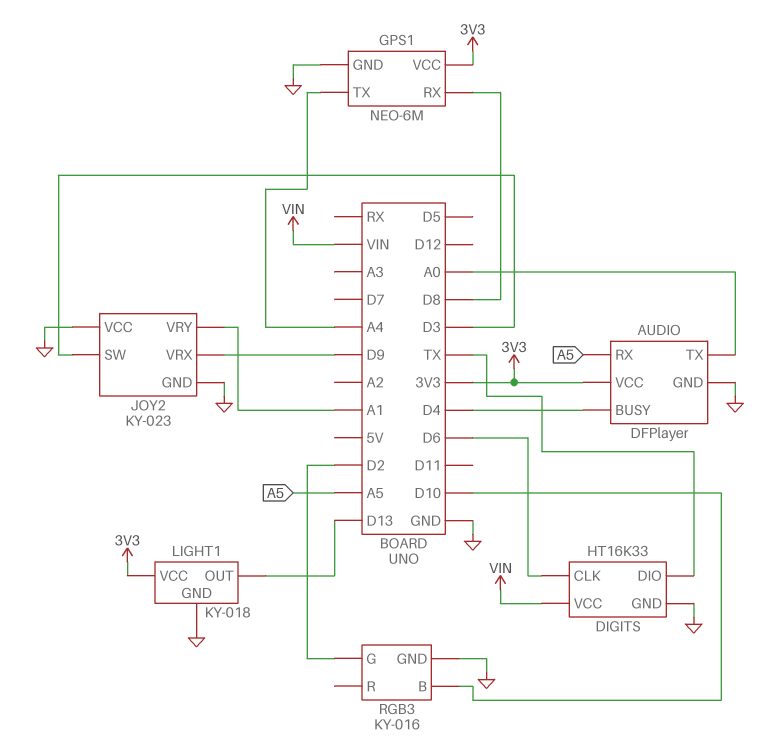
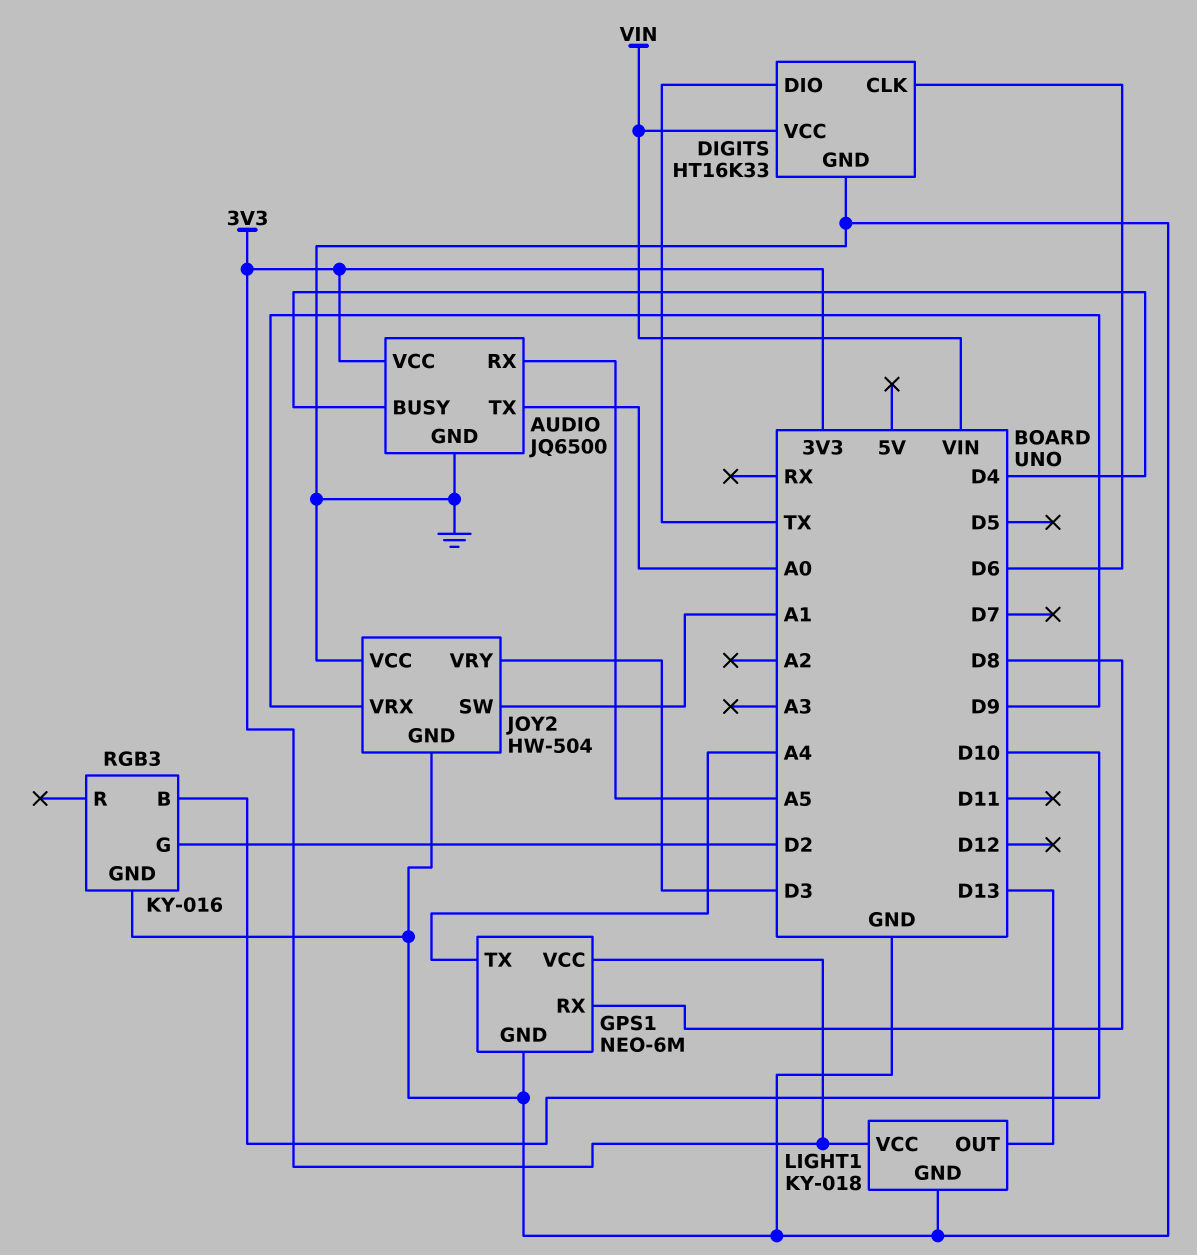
AUDIO: DFPlayer -> JQ6500
JOY2: KY-023 -> HW-504
JOY2 pin SW: D3 -> A1
JOY2 pin VRY: A1 -> D3

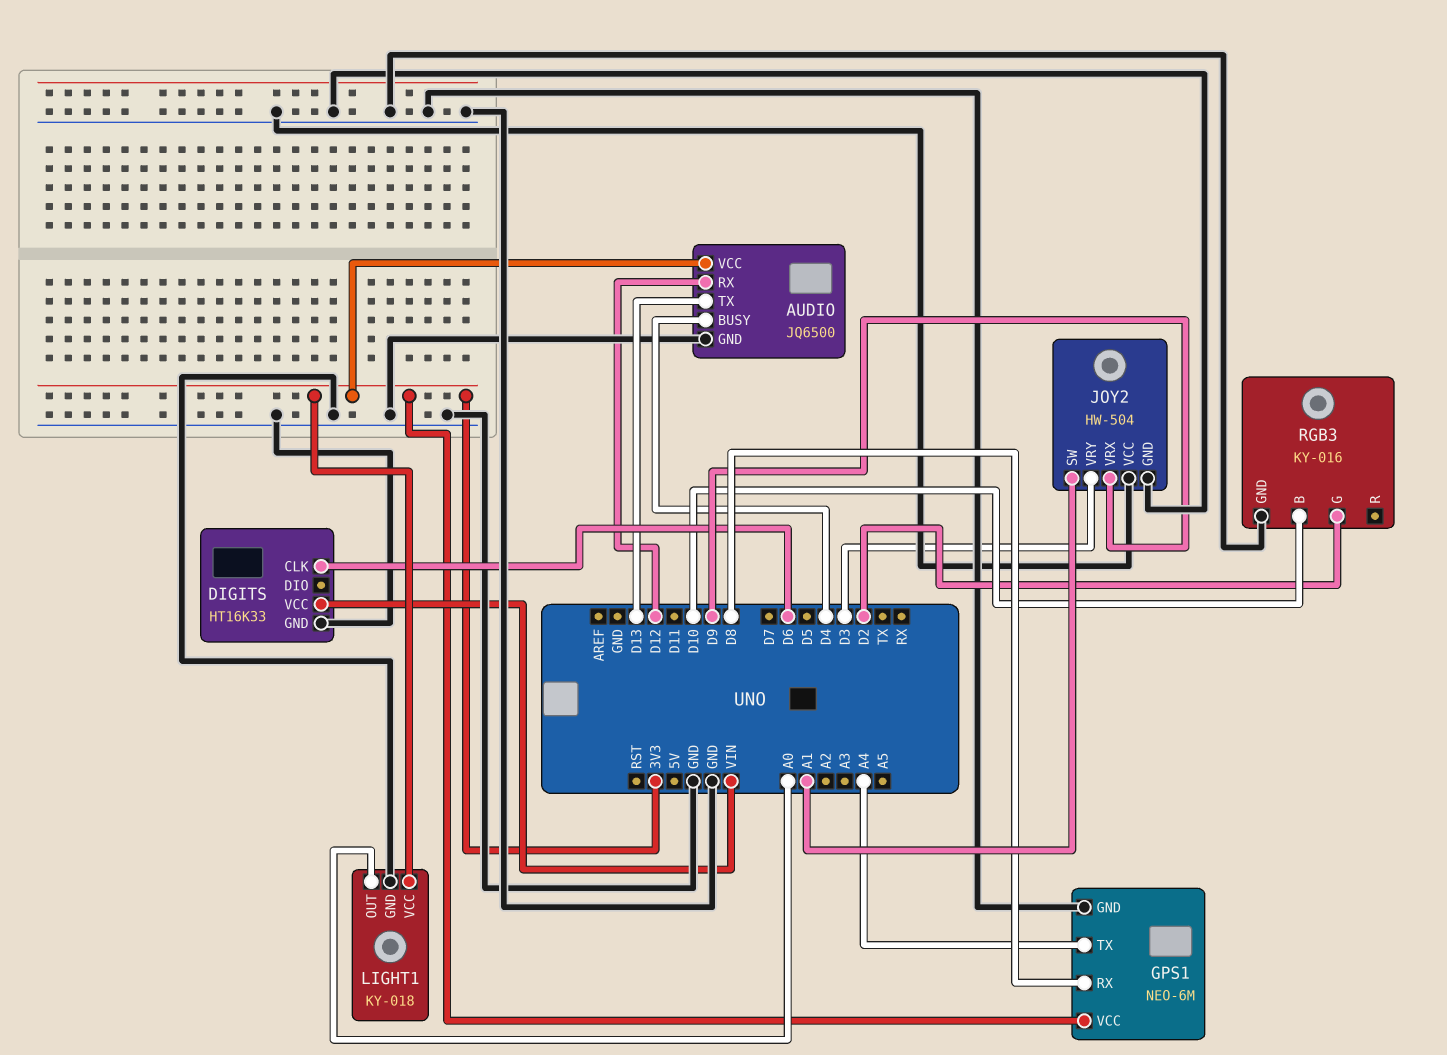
AUDIO pin RX: A5 -> D12
AUDIO pin TX: A0 -> D13
DIGITS pin DIO: TX -> none
LIGHT1 pin OUT: D13 -> A0

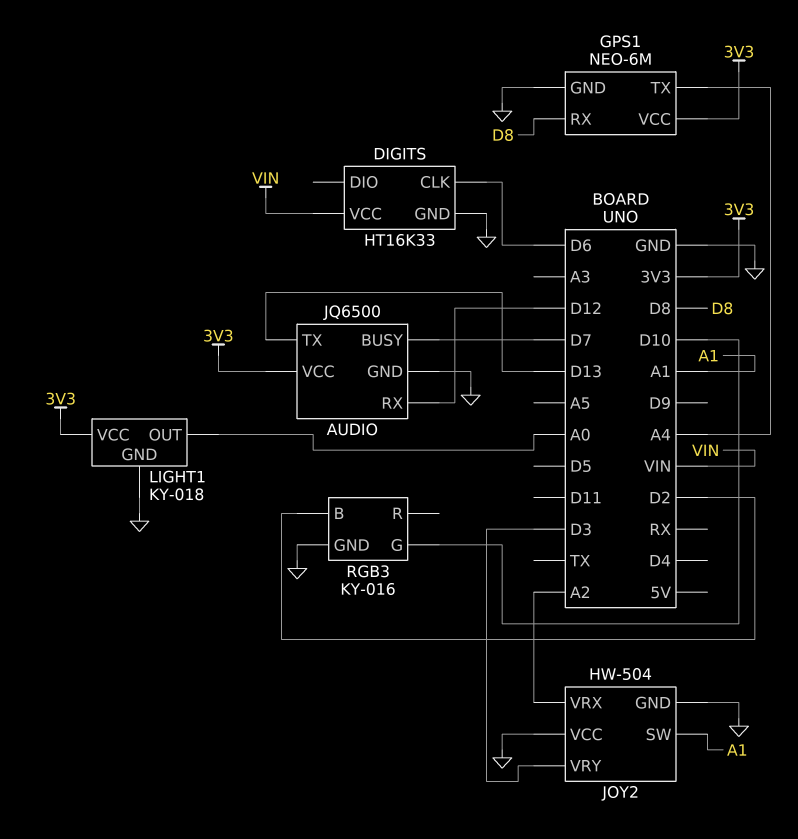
AUDIO pin BUSY: D4 -> D7
JOY2 pin VRX: D9 -> A2
RGB3 pin B: D10 -> D2
RGB3 pin G: D2 -> D10

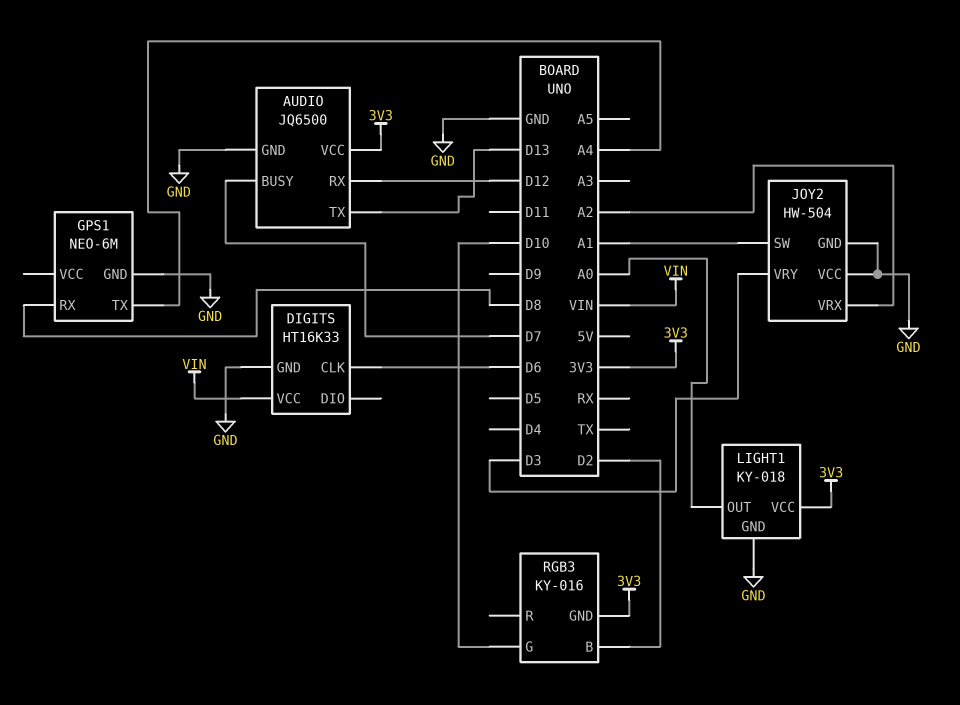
GPS1 pin VCC: 3V3 -> none
RGB3 pin GND: GND -> 3V3

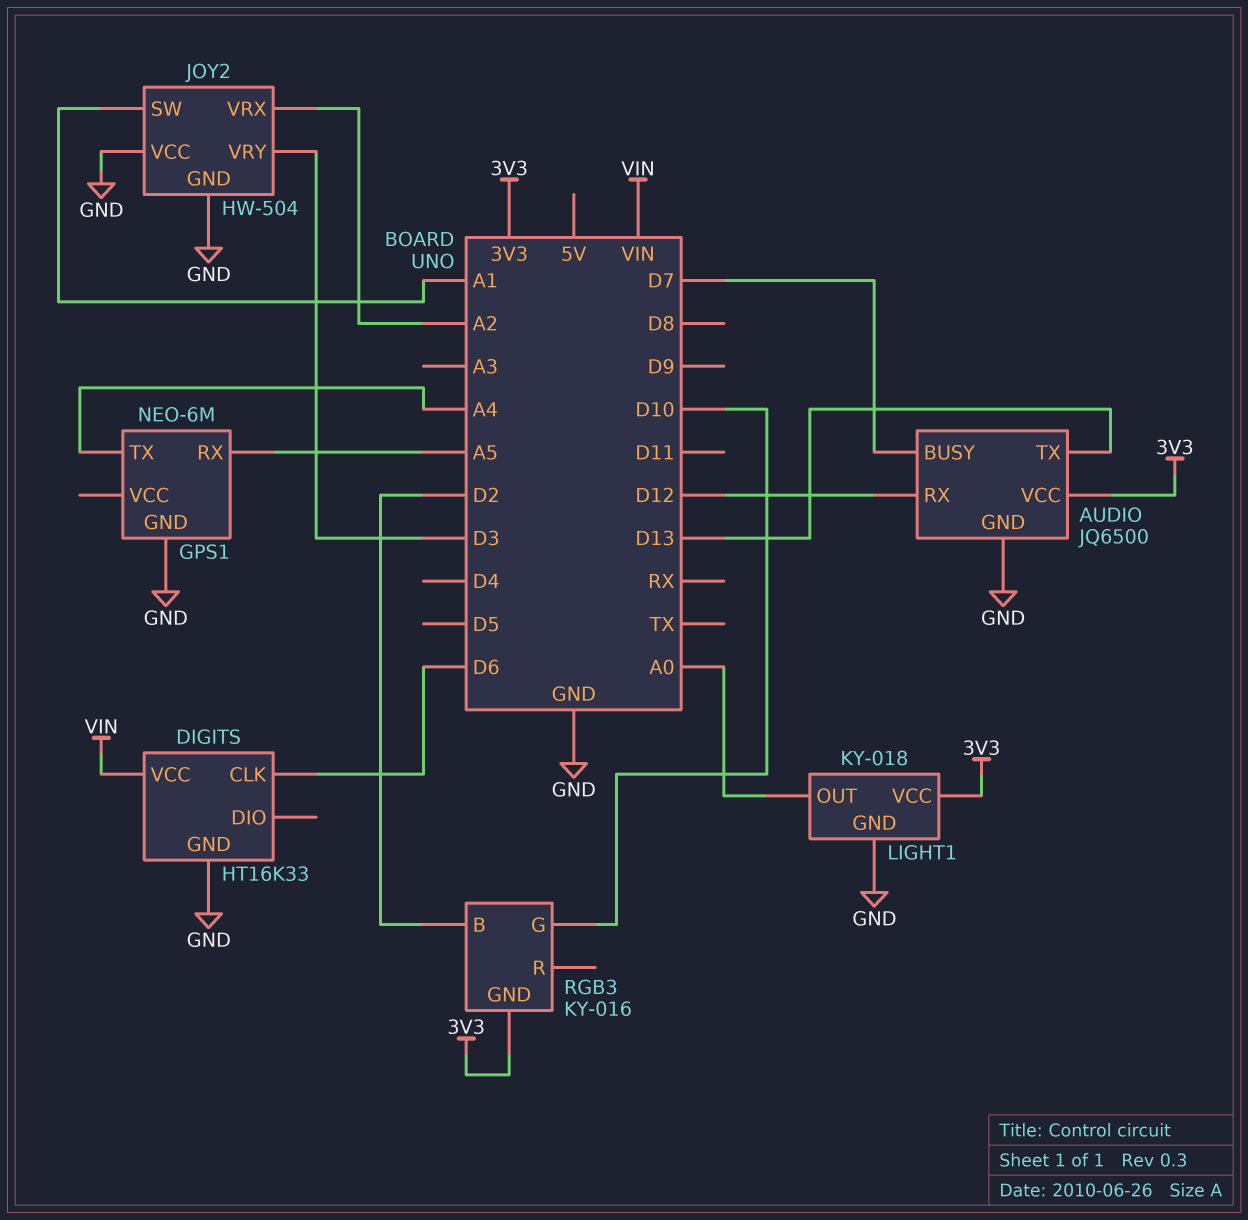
GPS1 pin RX: D8 -> A5

